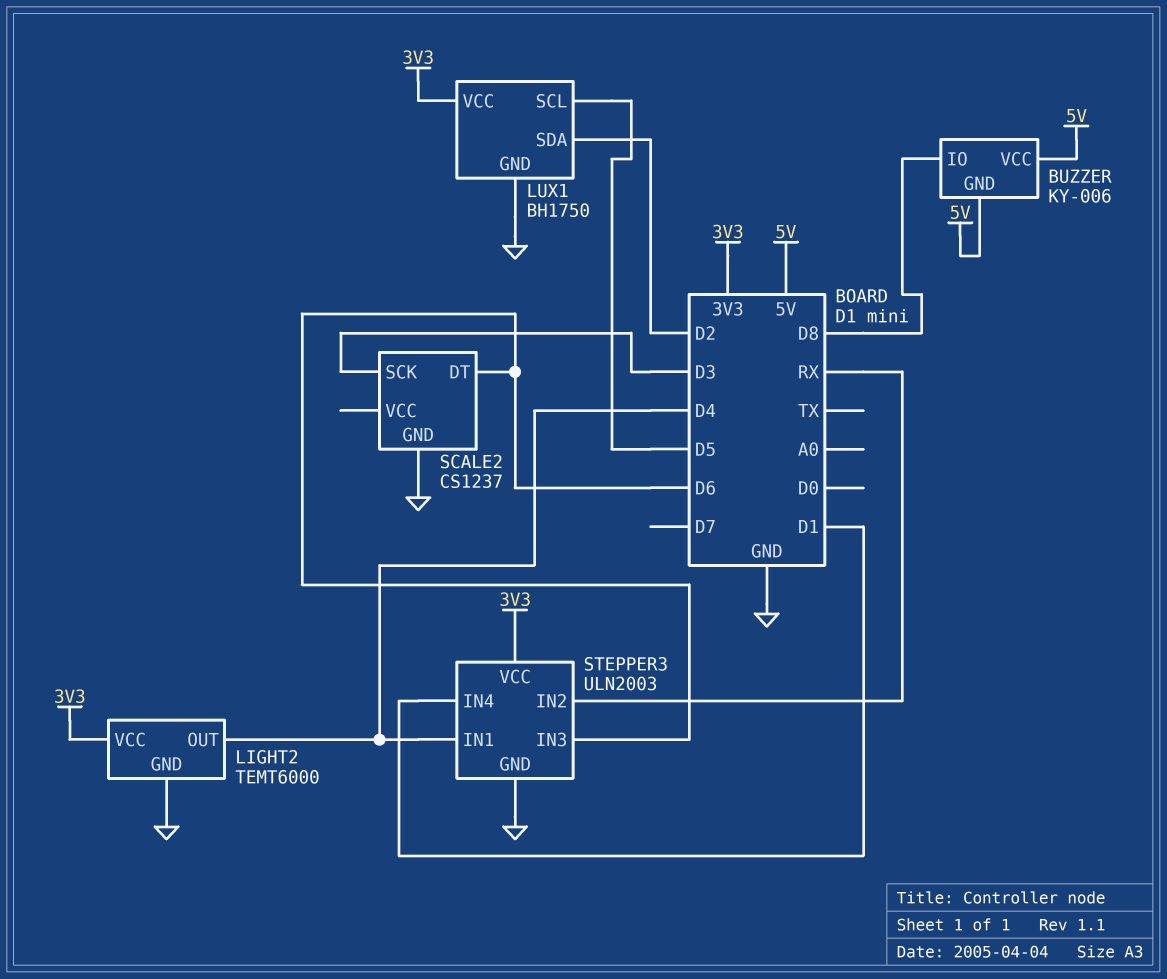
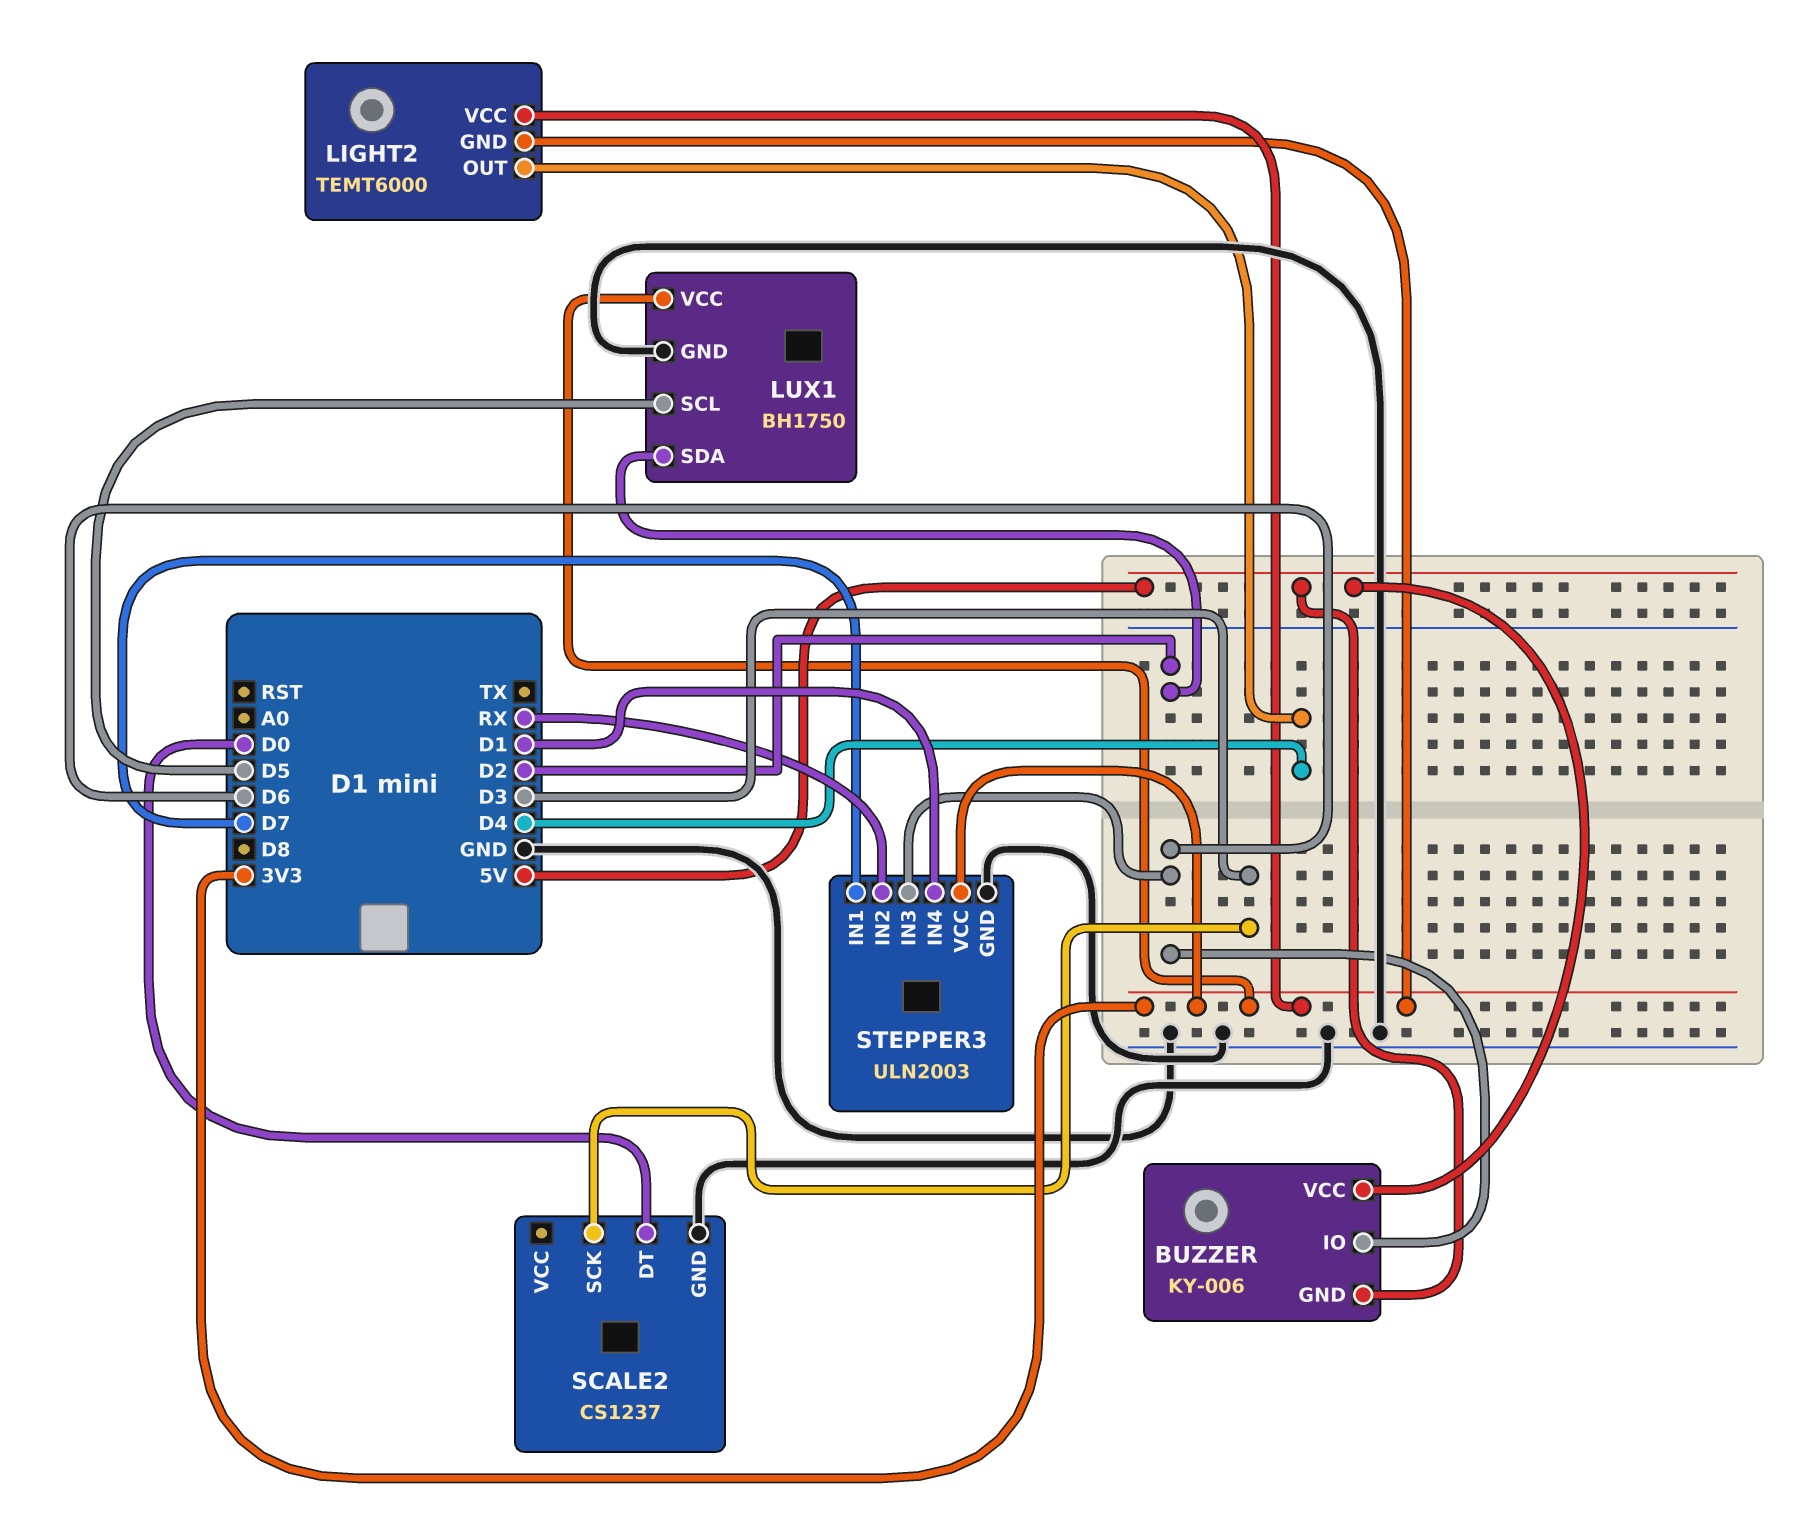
BUZZER pin IO: D8 -> D6
LIGHT2 pin GND: GND -> 3V3
SCALE2 pin DT: D6 -> D0
STEPPER3 pin IN1: D4 -> D7

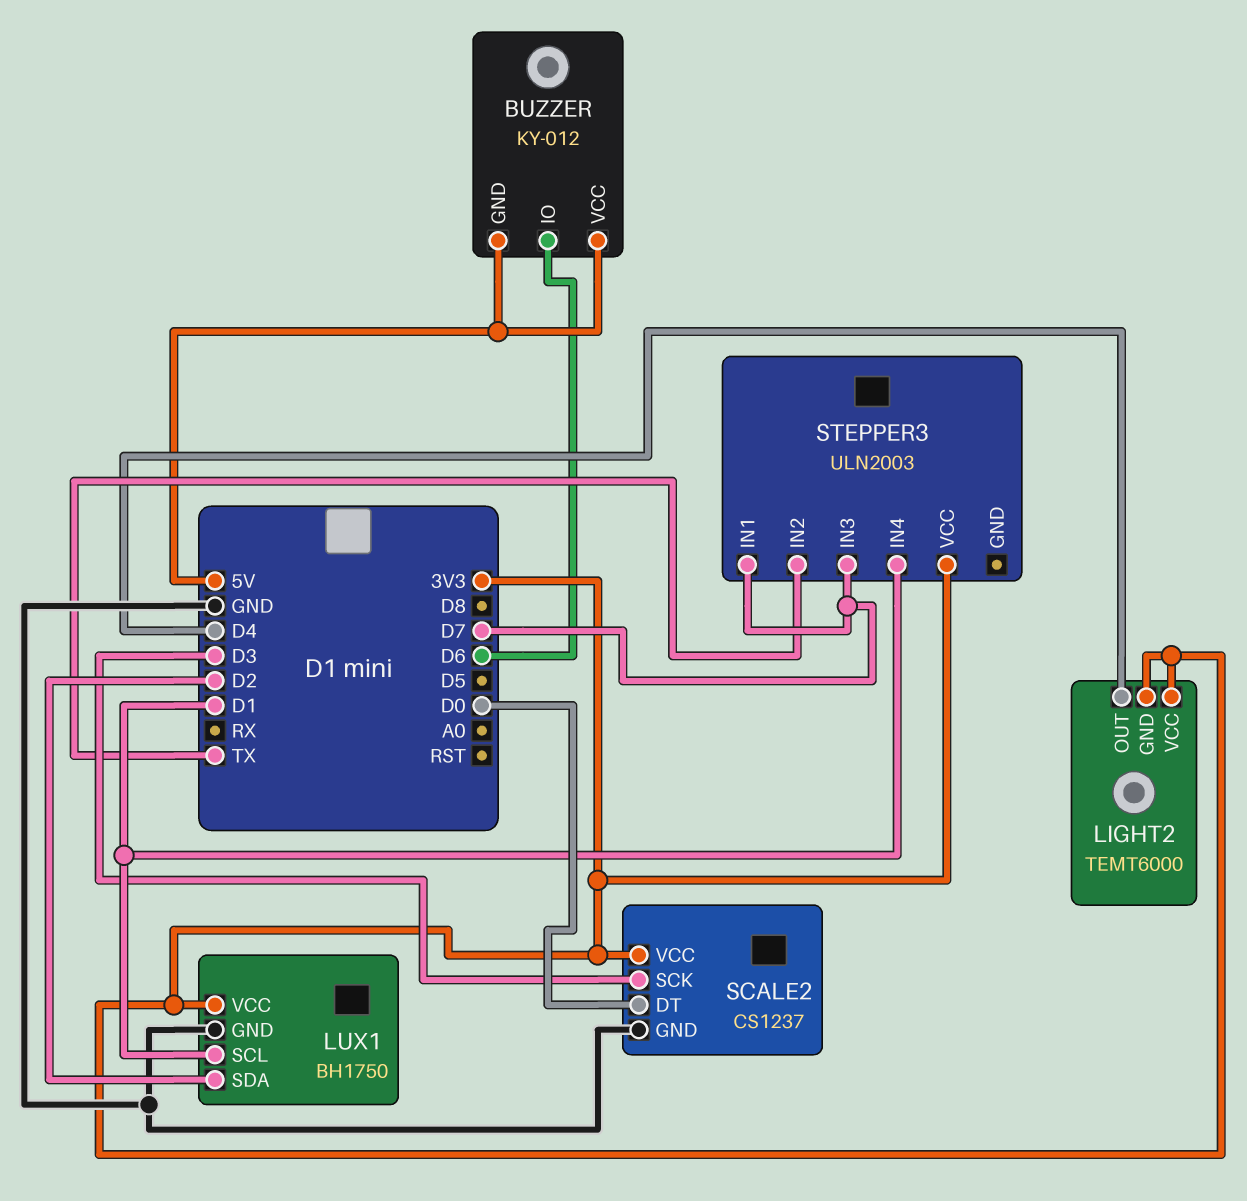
BUZZER: KY-006 -> KY-012
LUX1 pin SCL: D5 -> D1
SCALE2 pin VCC: none -> 3V3
STEPPER3 pin GND: GND -> none
STEPPER3 pin IN2: RX -> TX
STEPPER3 pin IN3: D6 -> D7

